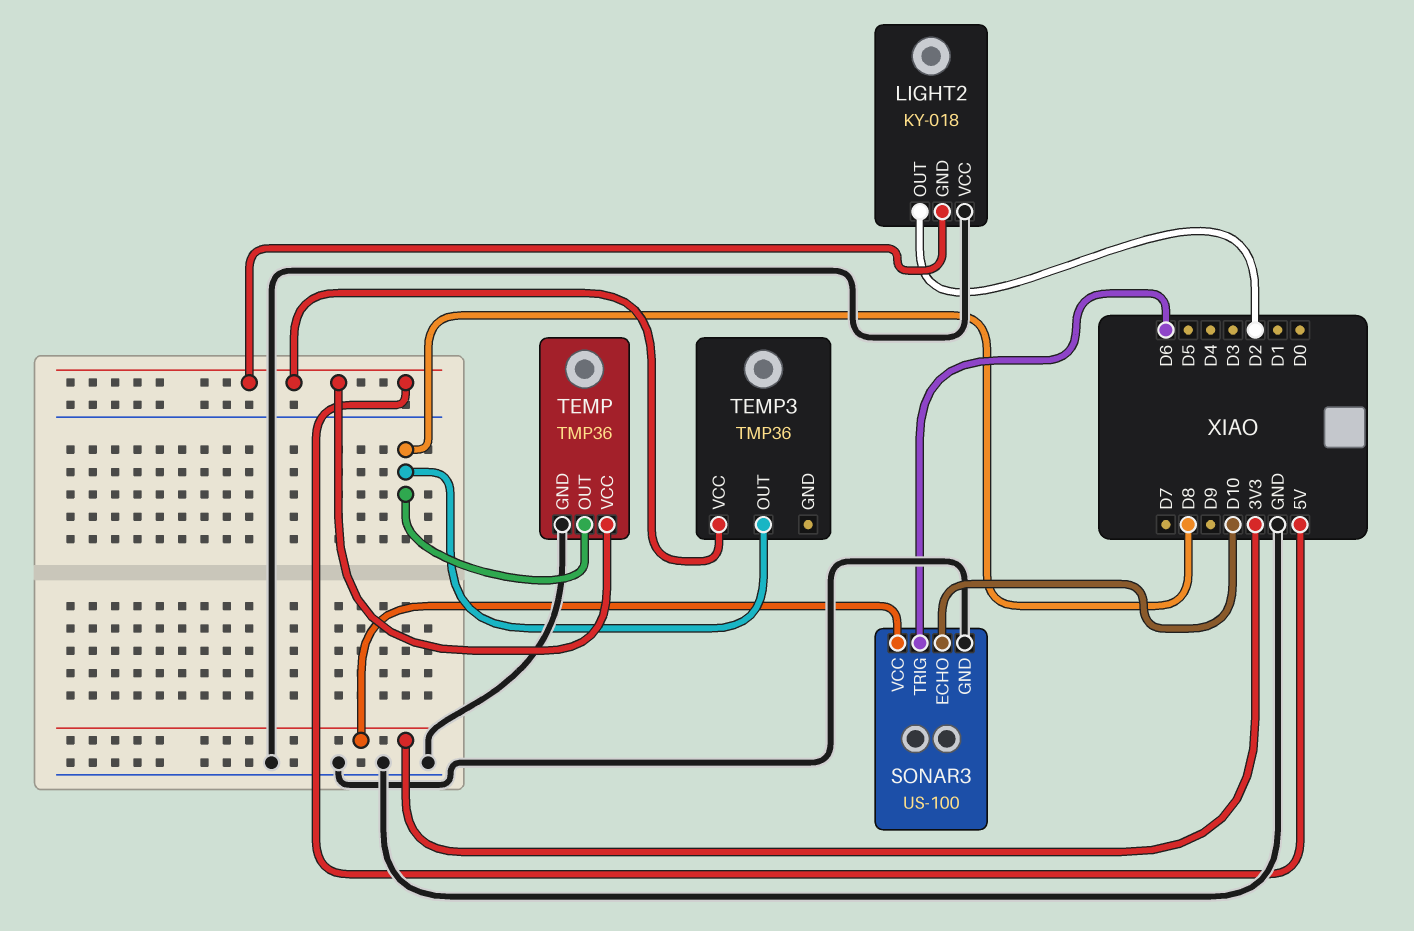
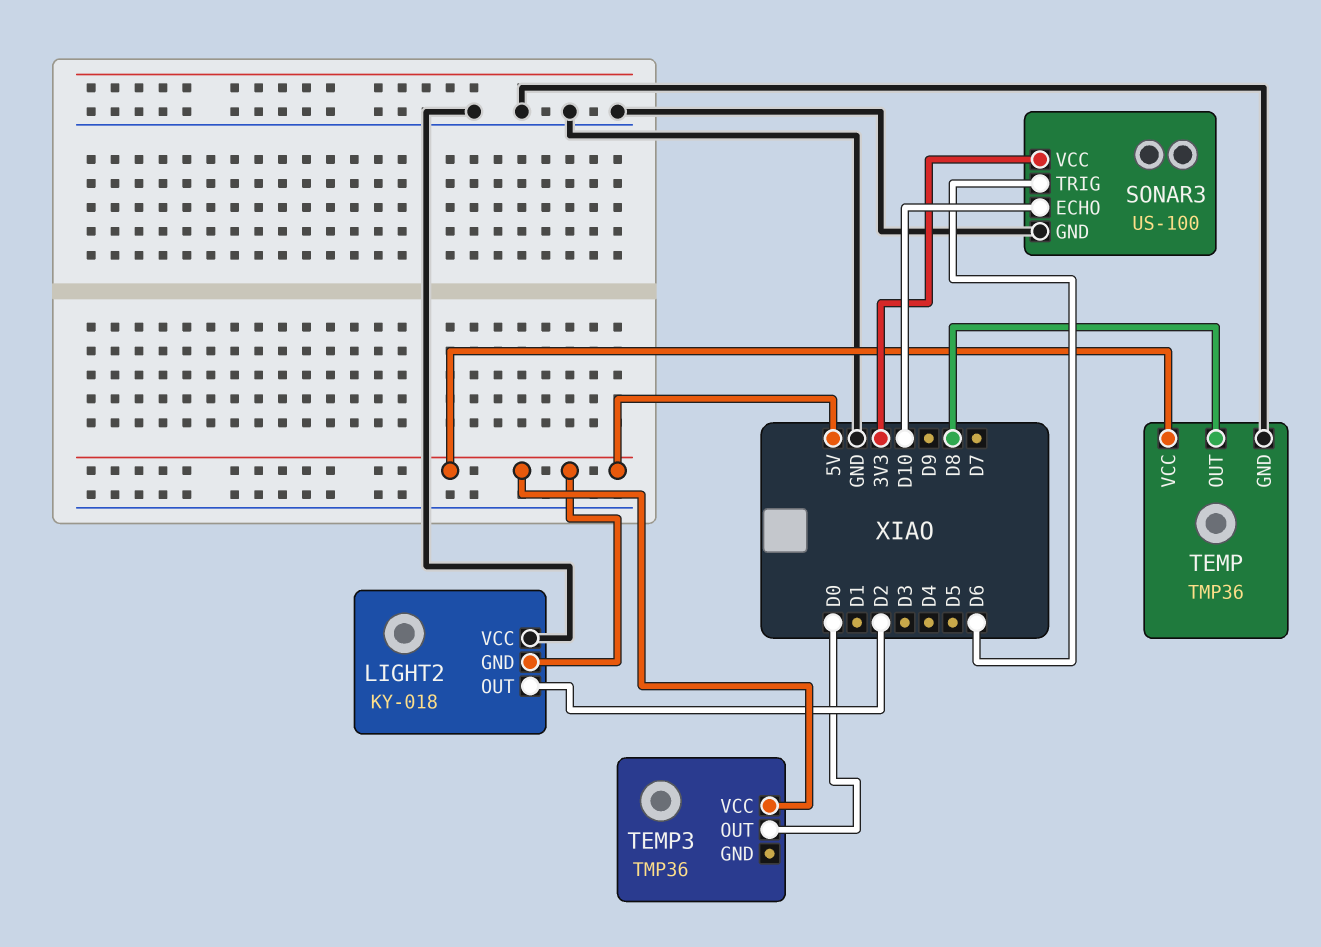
TEMP3 pin OUT: D8 -> D0

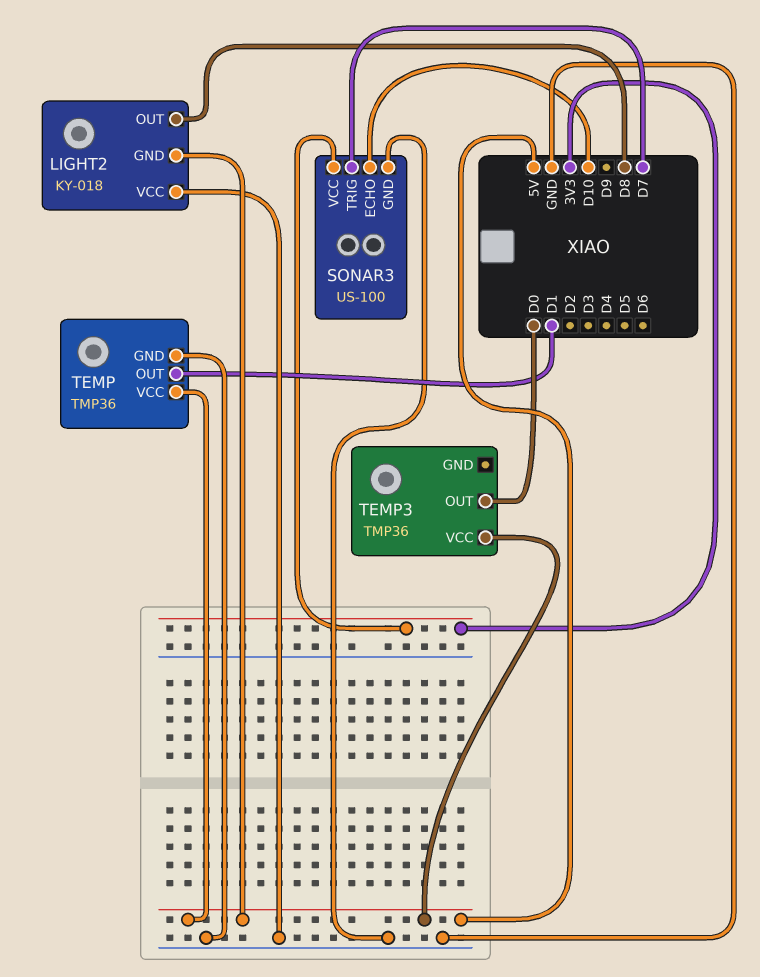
LIGHT2 pin OUT: D2 -> D8
SONAR3 pin TRIG: D6 -> D7
TEMP pin OUT: D8 -> D1

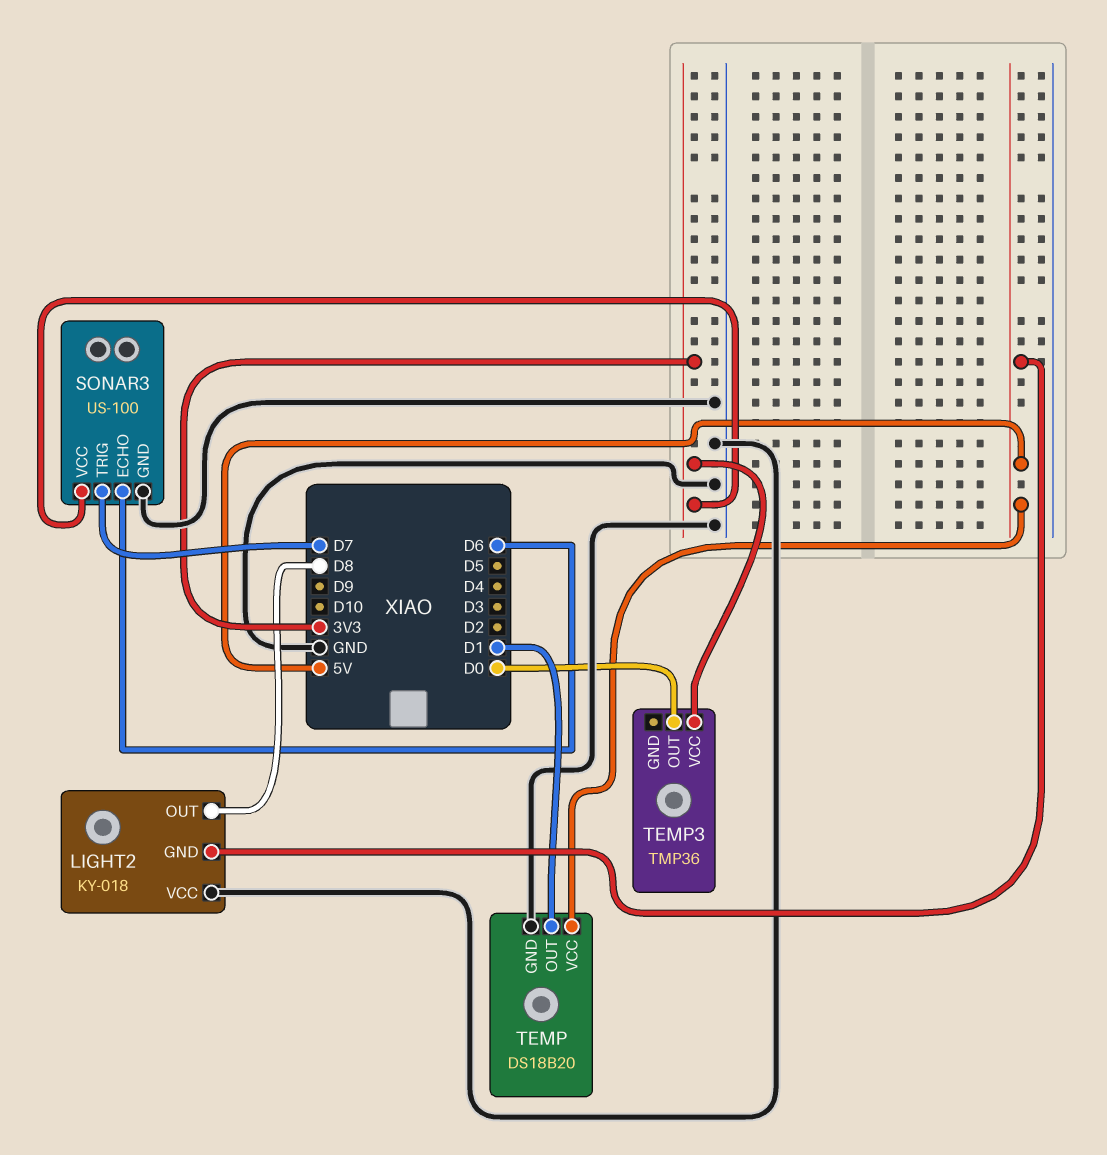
SONAR3 pin ECHO: D10 -> D6
TEMP: TMP36 -> DS18B20
TEMP3 pin VCC: 5V -> 3V3

